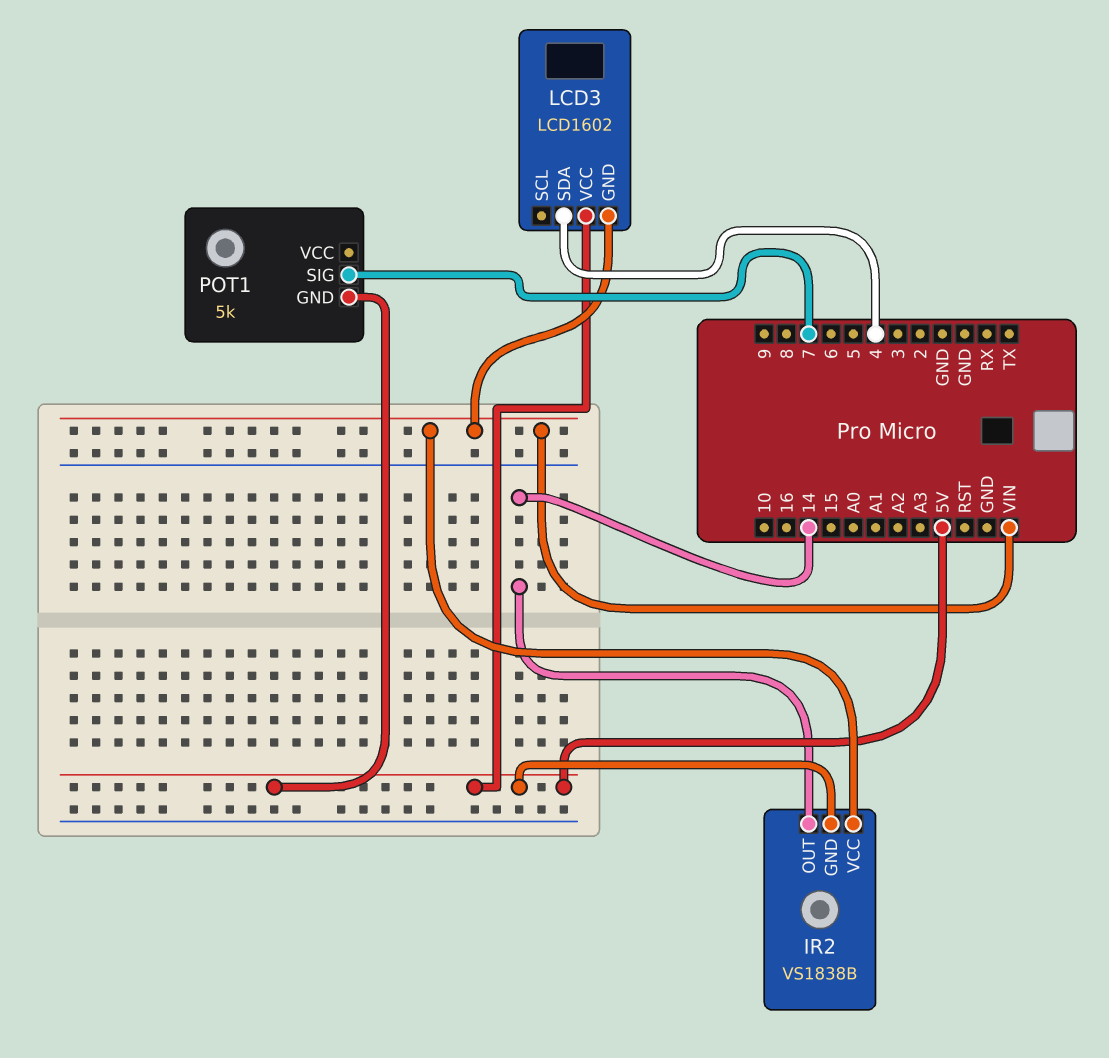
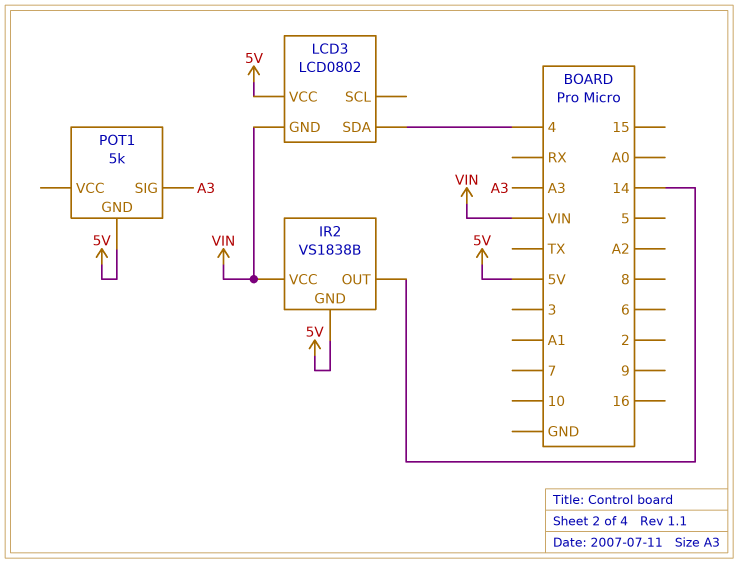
LCD3: LCD1602 -> LCD0802
POT1 pin SIG: 7 -> A3

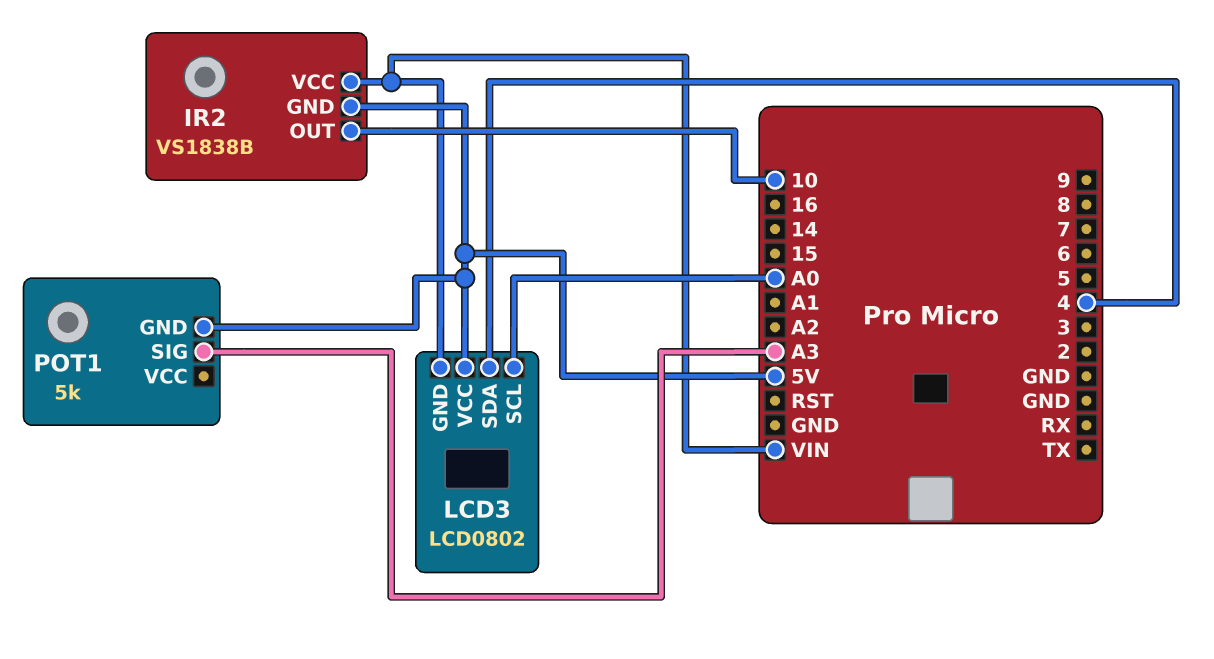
IR2 pin OUT: 14 -> 10
LCD3 pin SCL: none -> A0

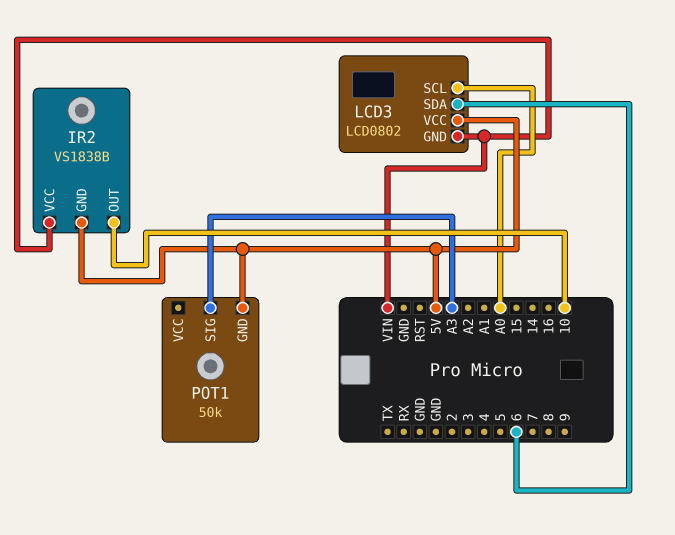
LCD3 pin SDA: 4 -> 6
POT1: 5k -> 50k

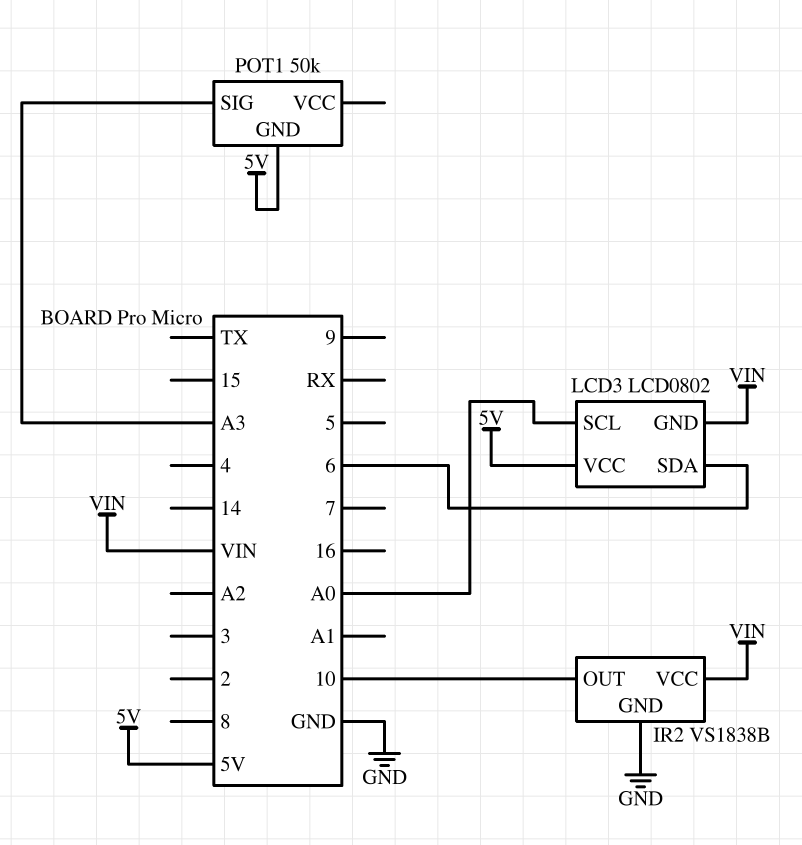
IR2 pin GND: 5V -> GND

